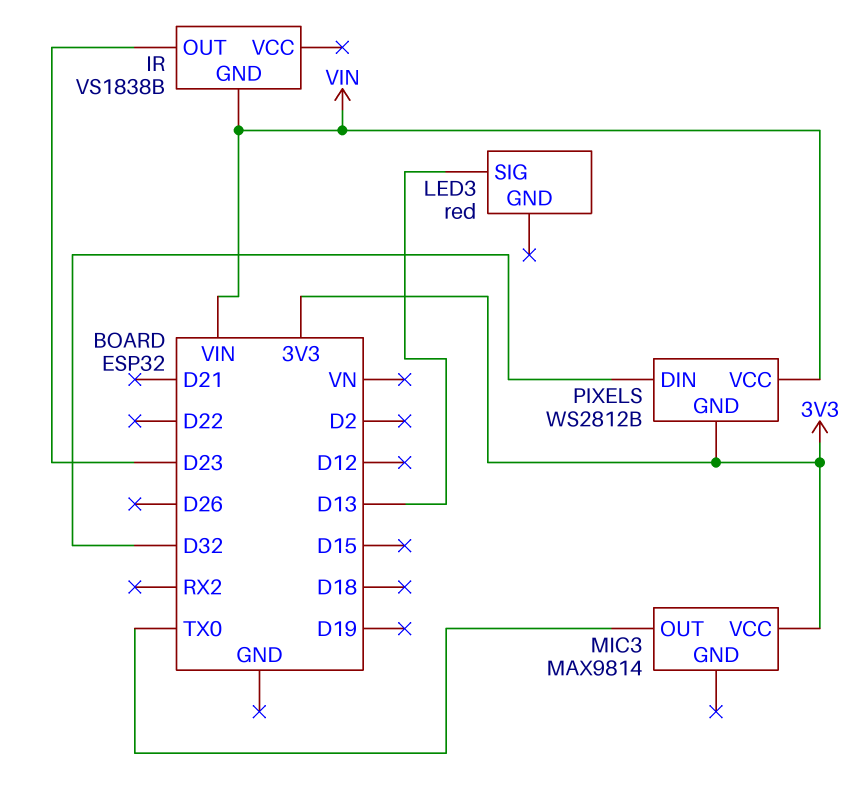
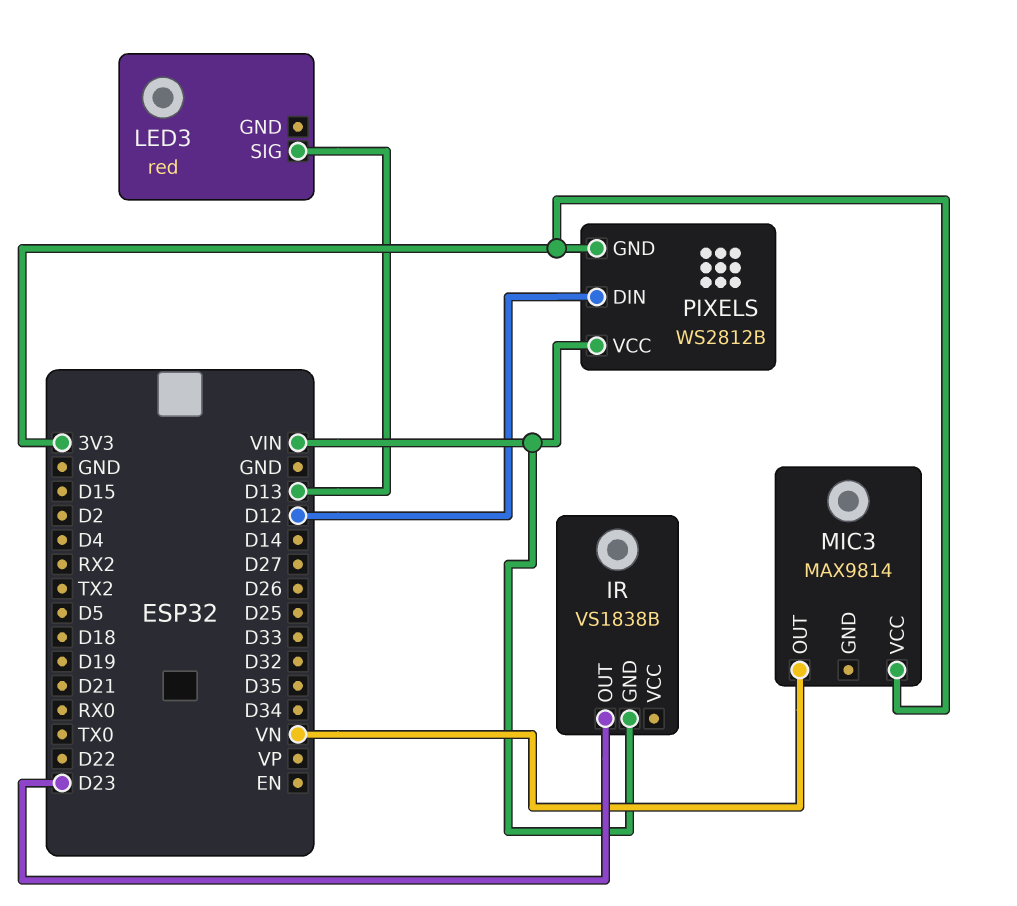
MIC3 pin OUT: TX0 -> VN
PIXELS pin DIN: D32 -> D12

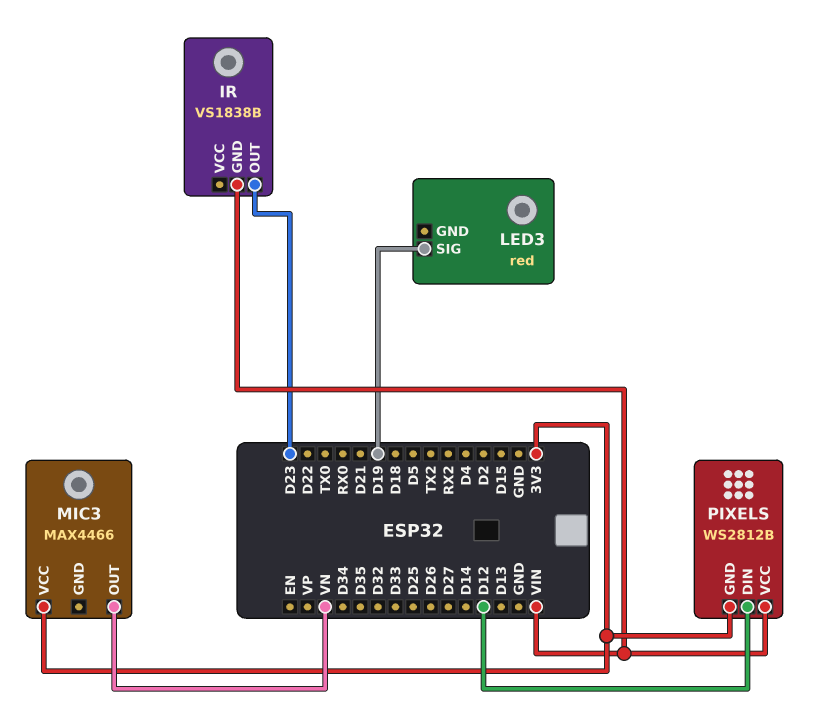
LED3 pin SIG: D13 -> D19
MIC3: MAX9814 -> MAX4466

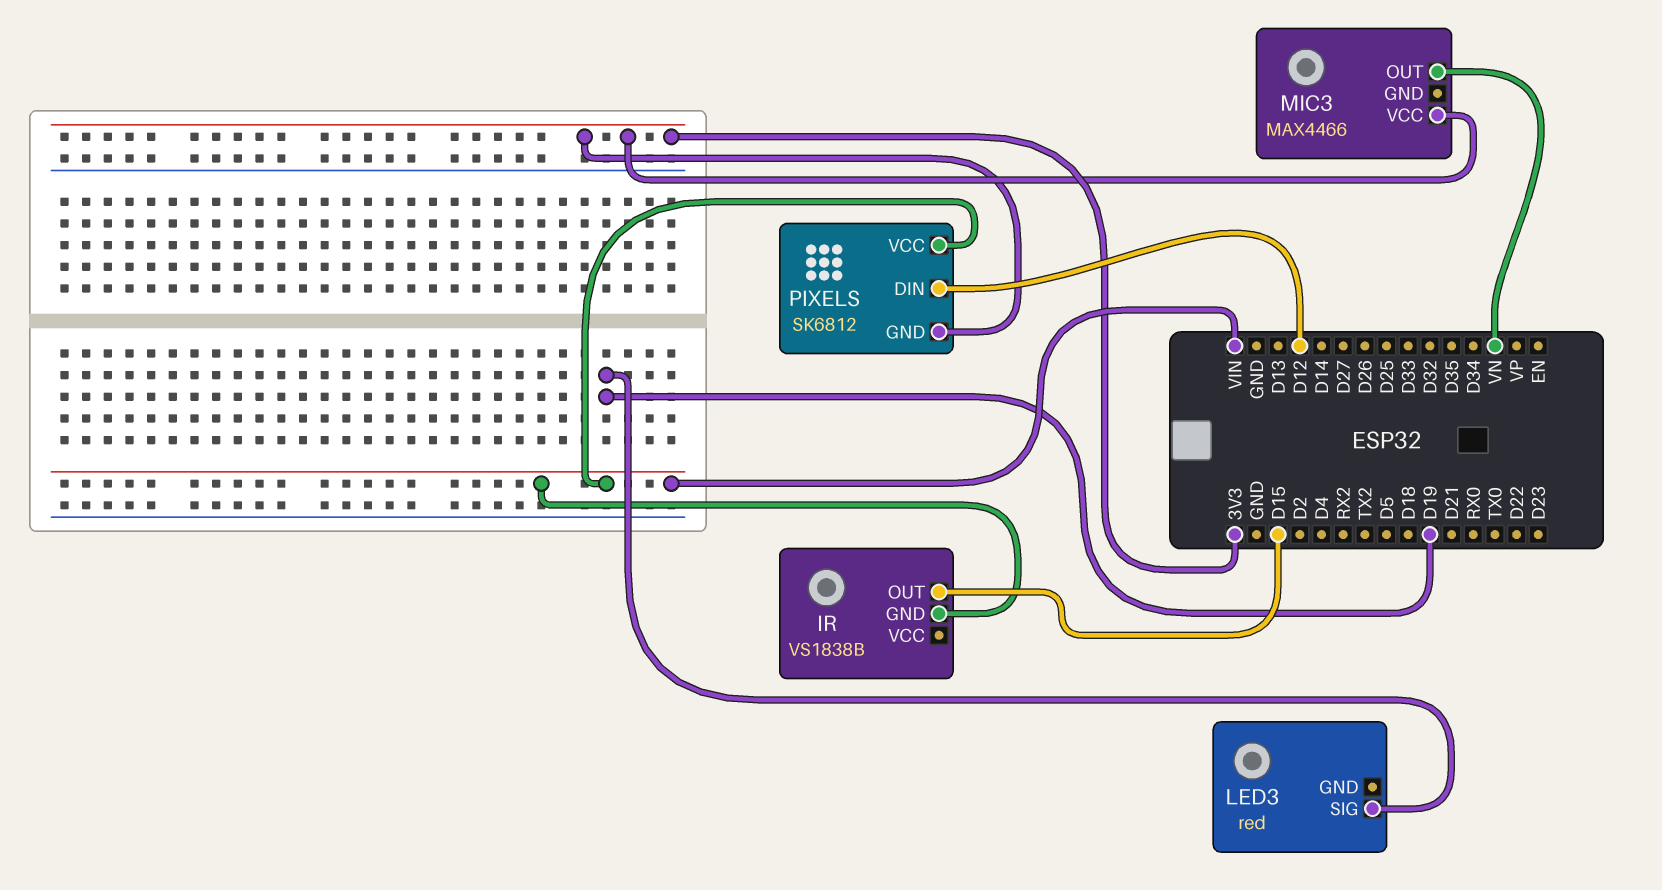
IR pin OUT: D23 -> D15
PIXELS: WS2812B -> SK6812

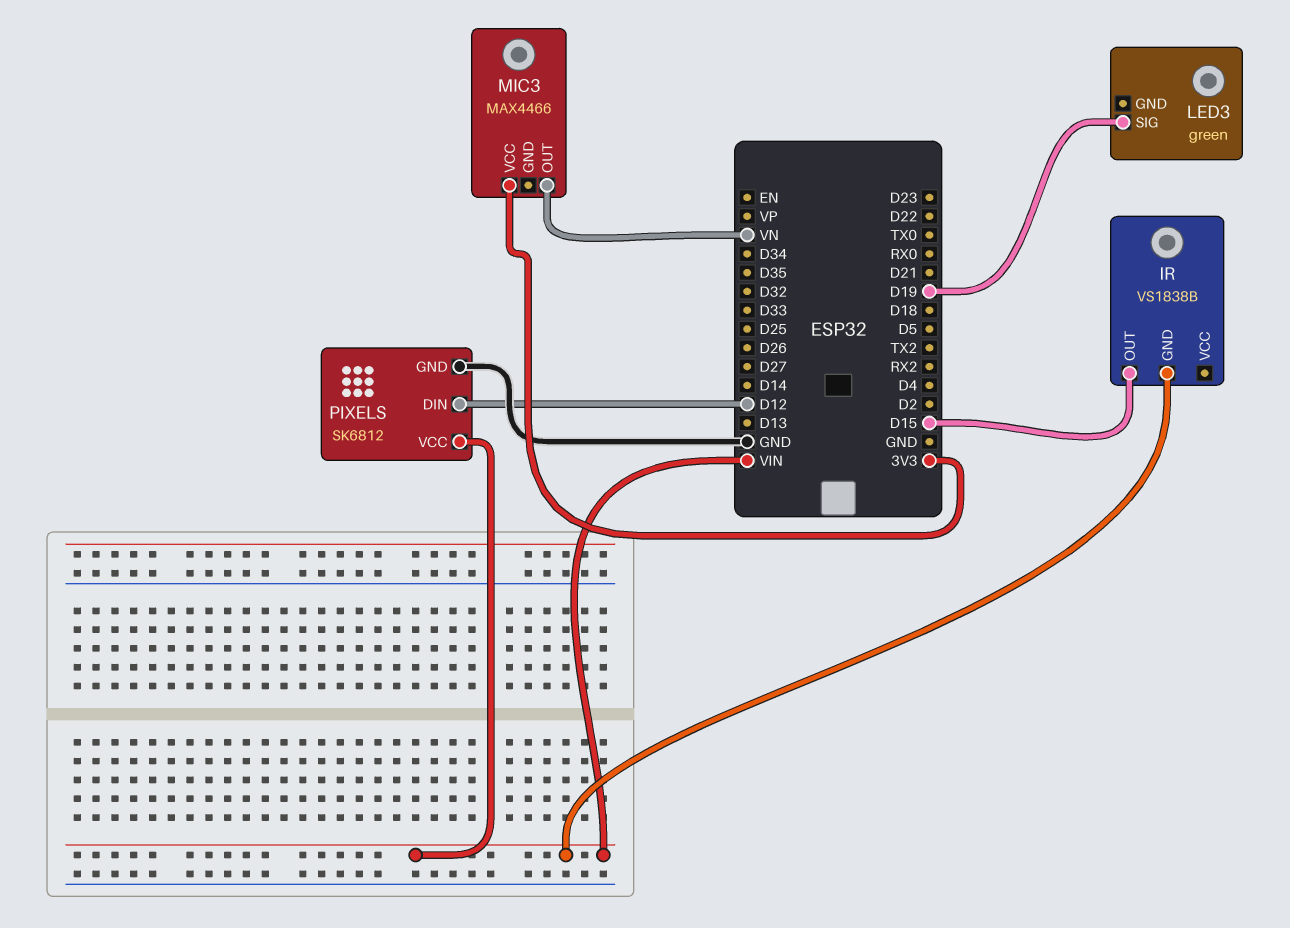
LED3: red -> green
PIXELS pin GND: 3V3 -> GND

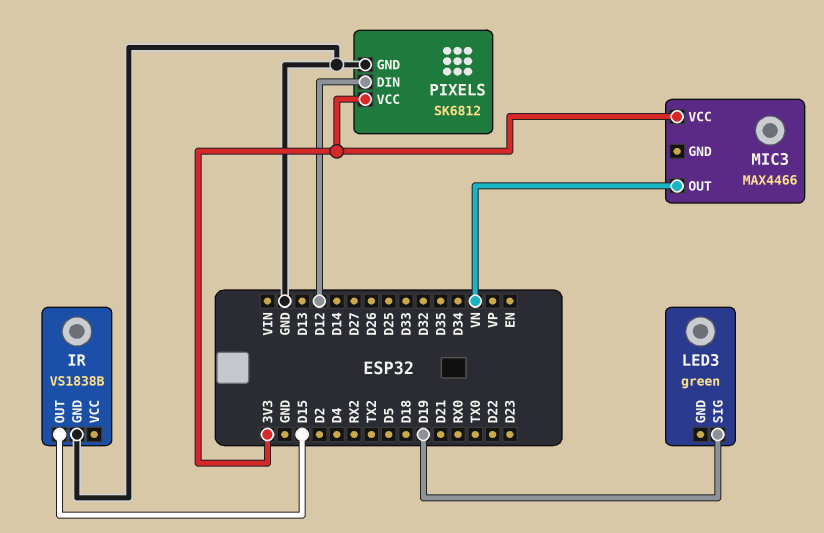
IR pin GND: VIN -> GND
PIXELS pin VCC: VIN -> 3V3

